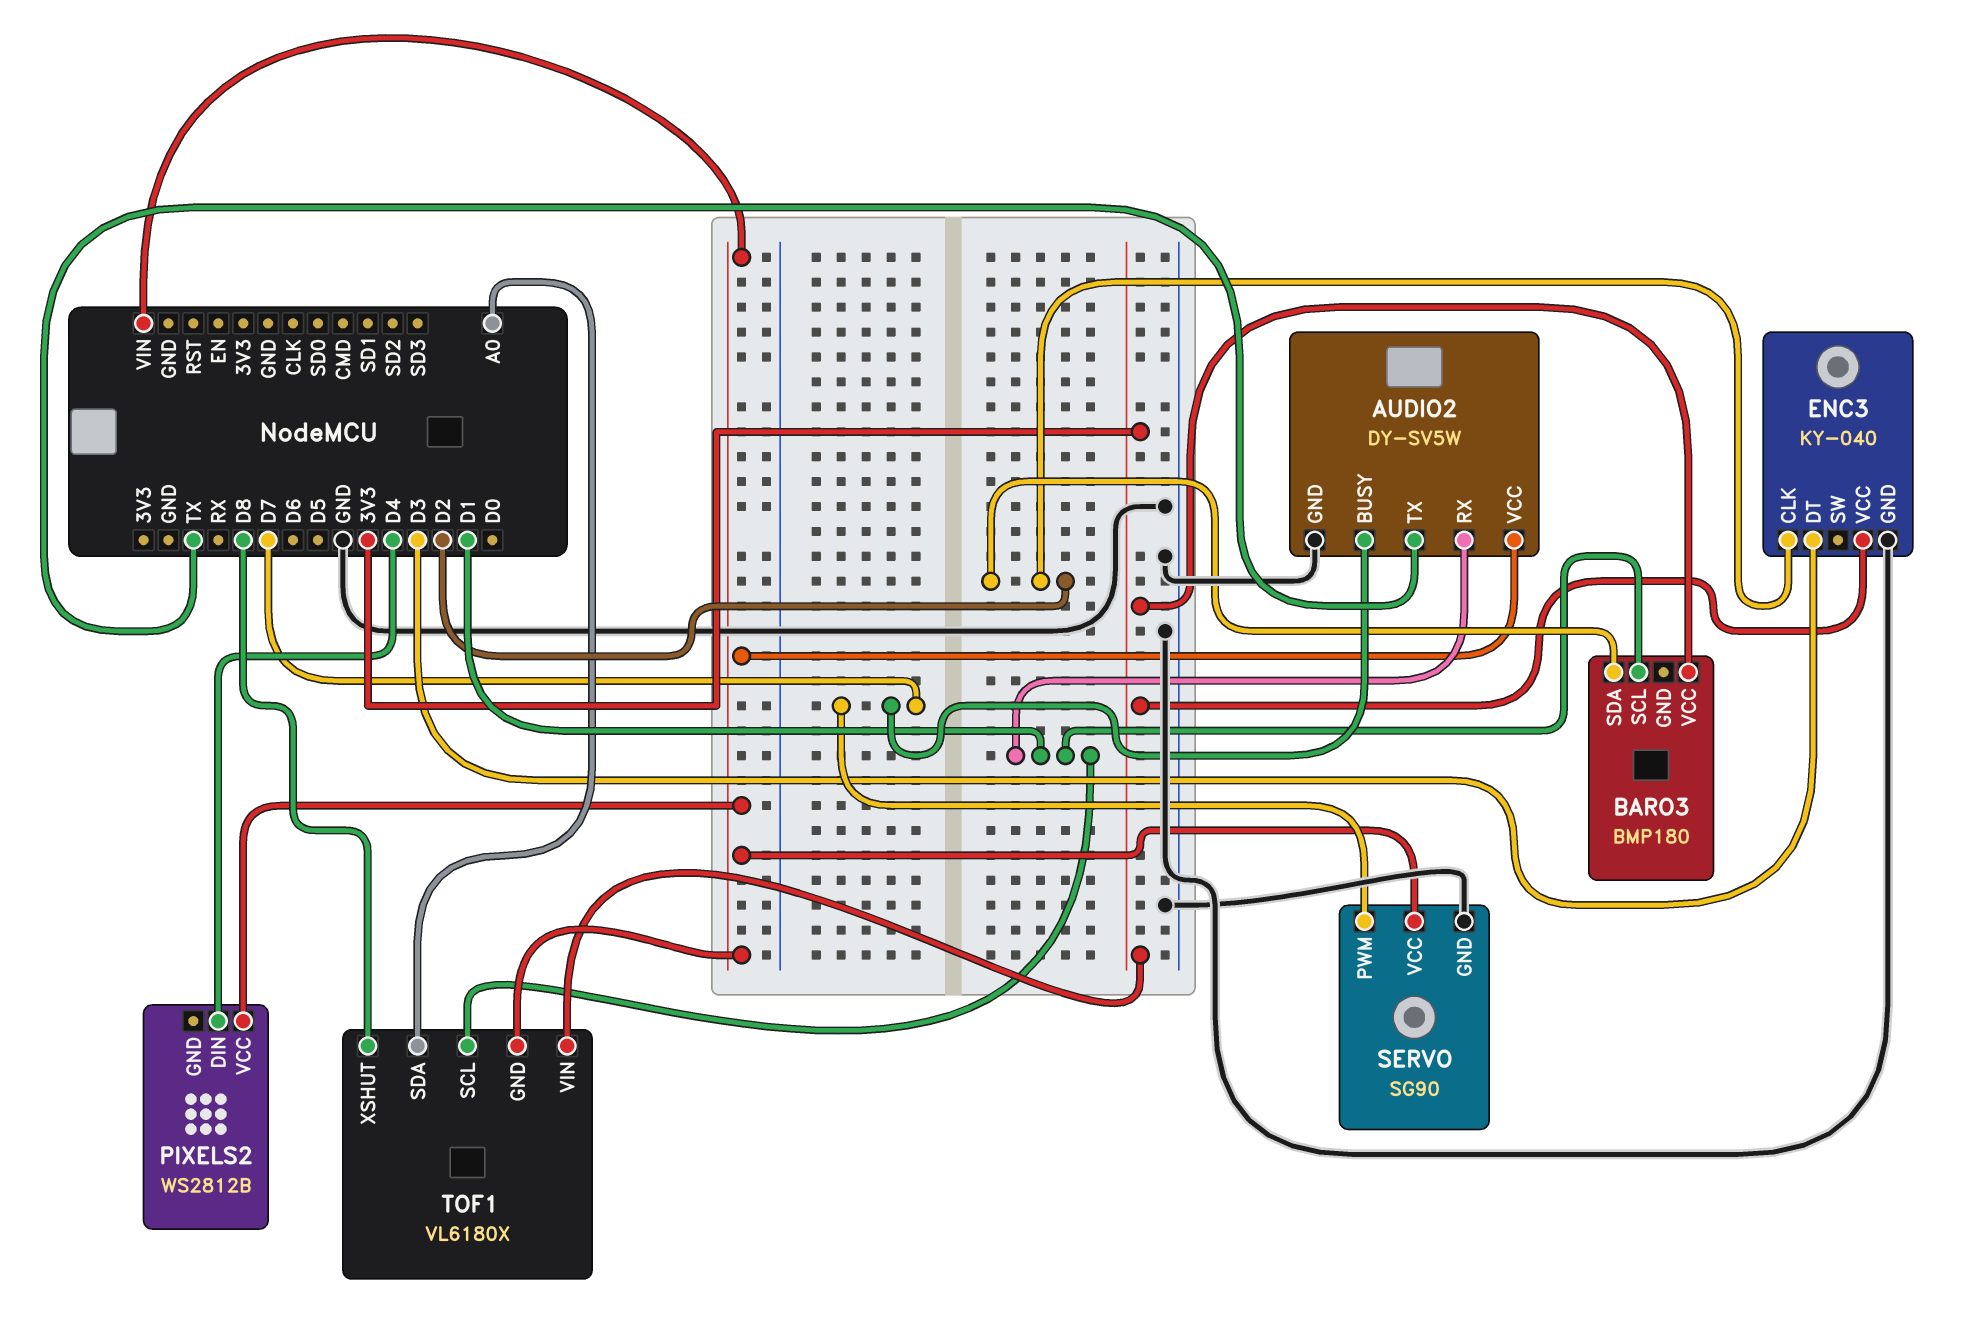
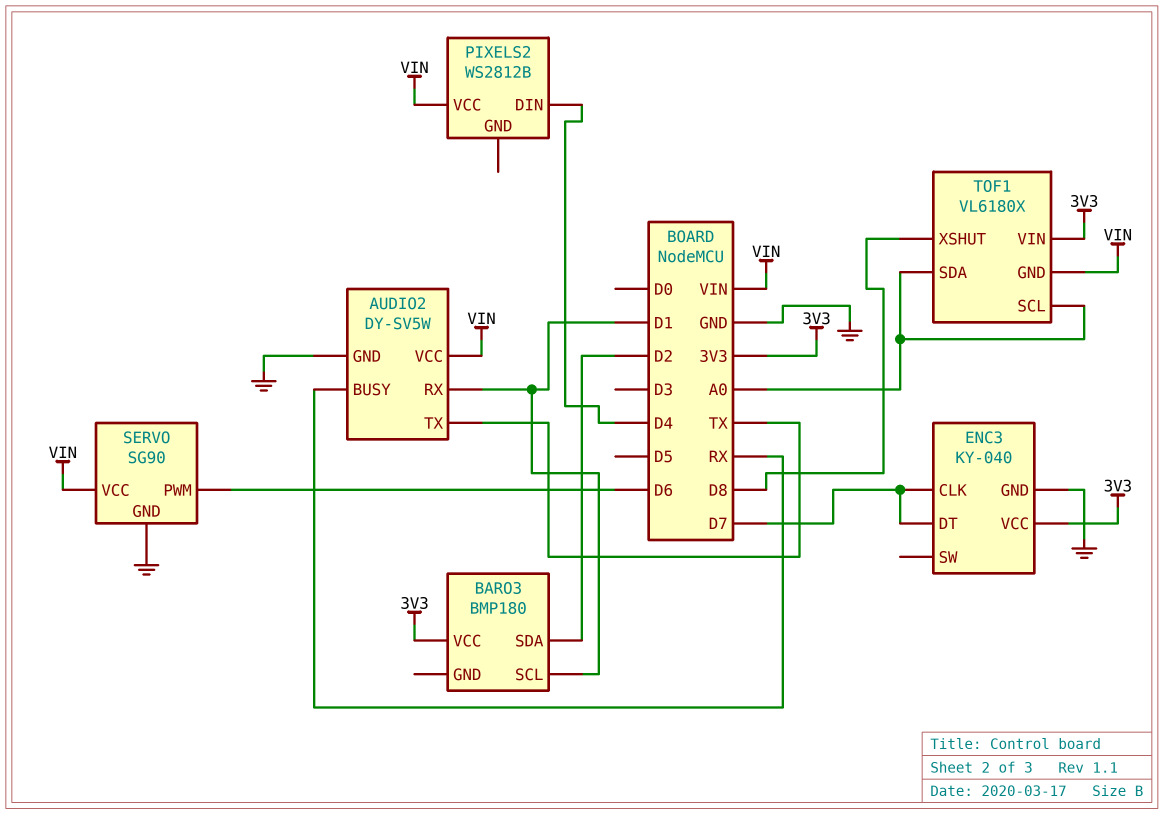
AUDIO2 pin BUSY: D7 -> RX
ENC3 pin CLK: D2 -> D7
ENC3 pin DT: D3 -> D7
SERVO pin PWM: D7 -> D6
TOF1 pin SCL: D1 -> A0

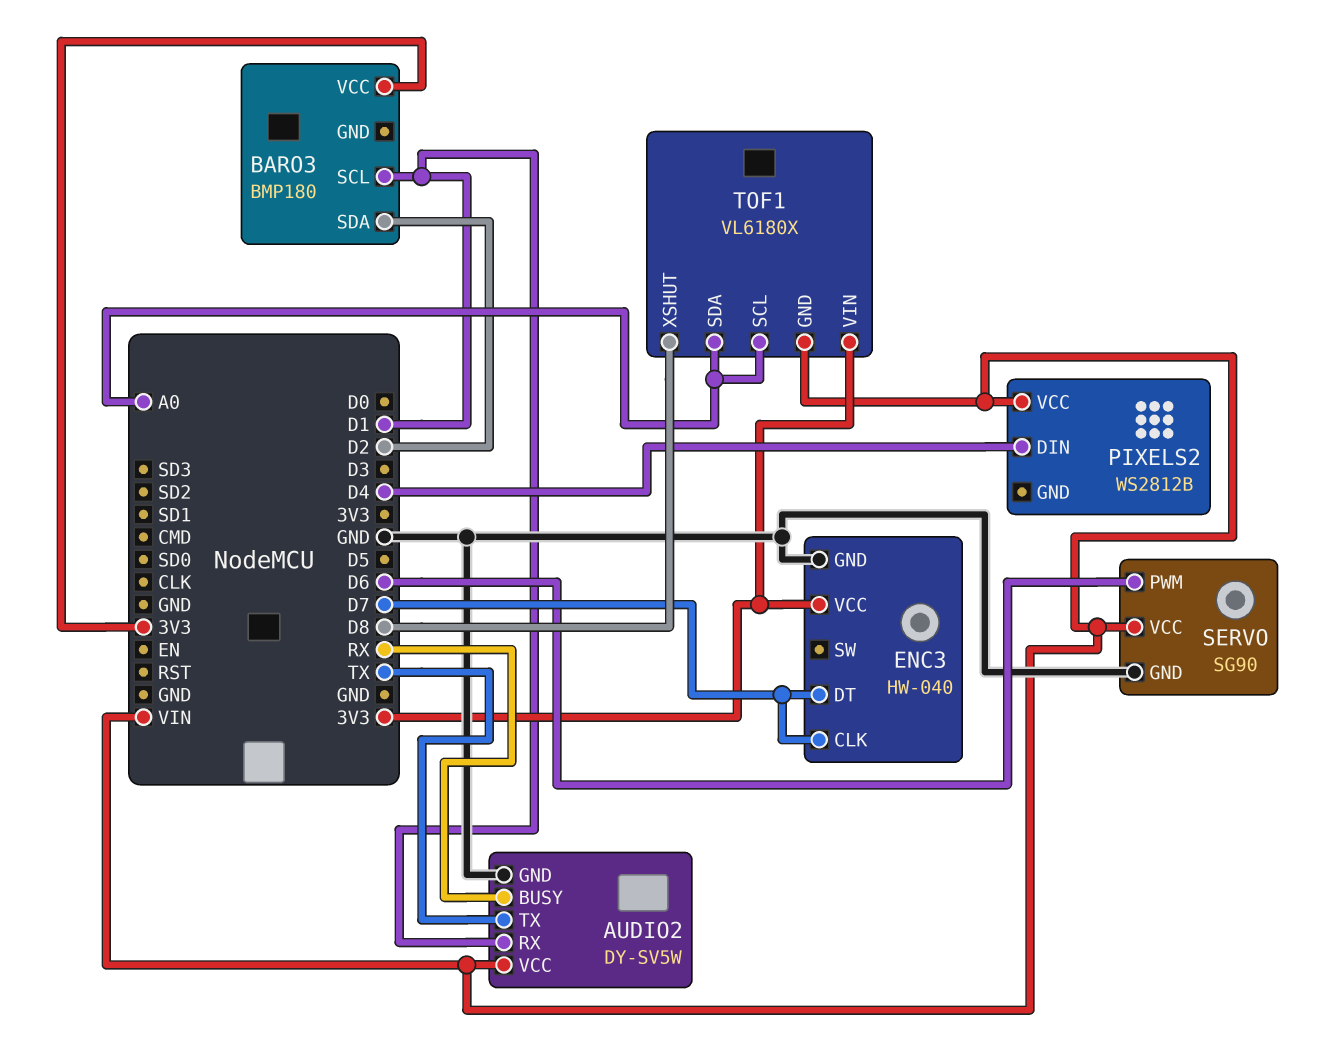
ENC3: KY-040 -> HW-040

